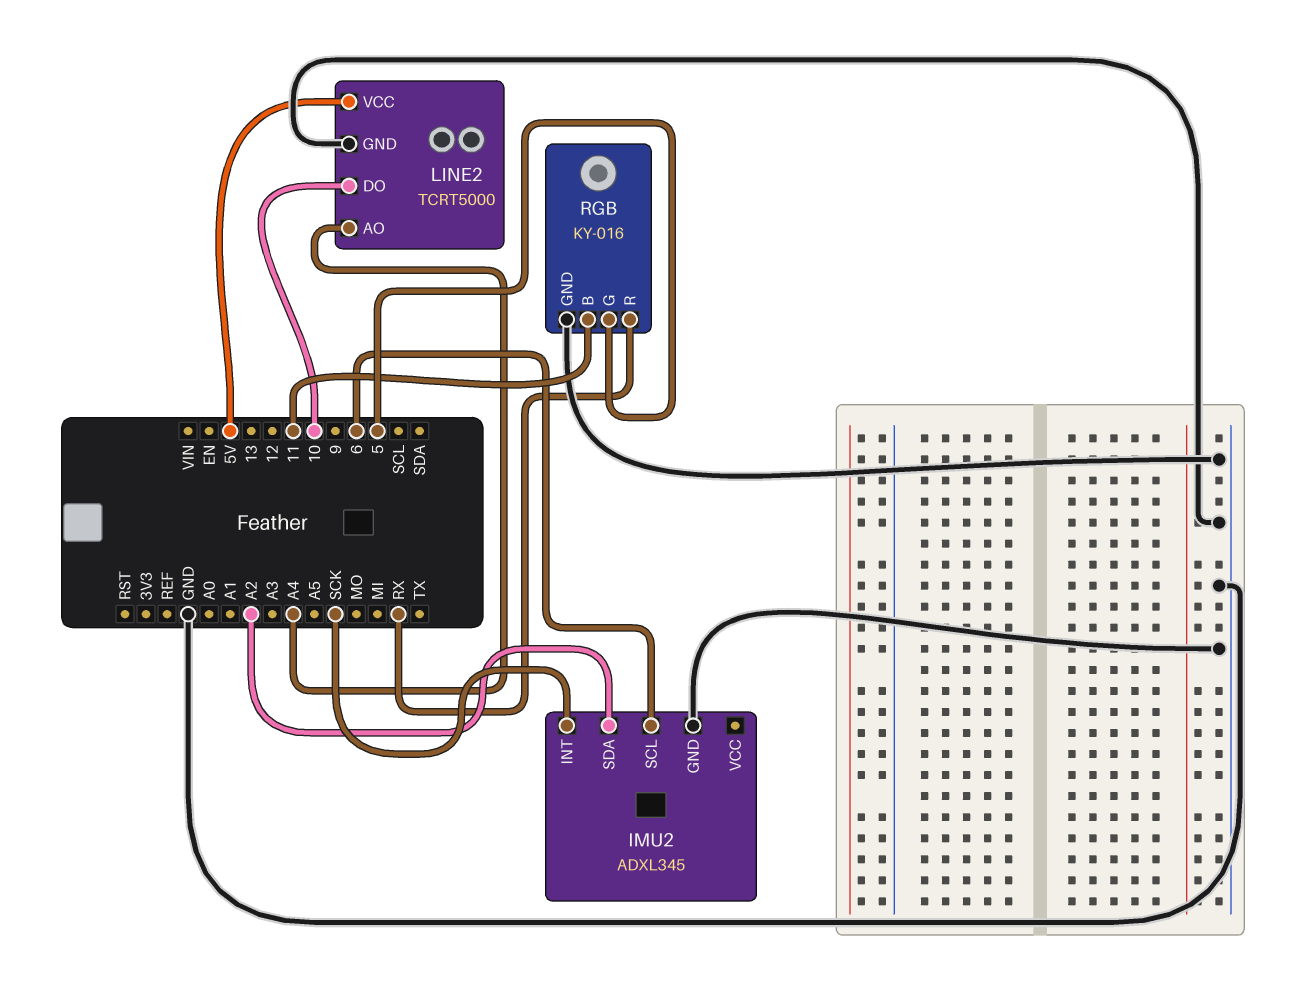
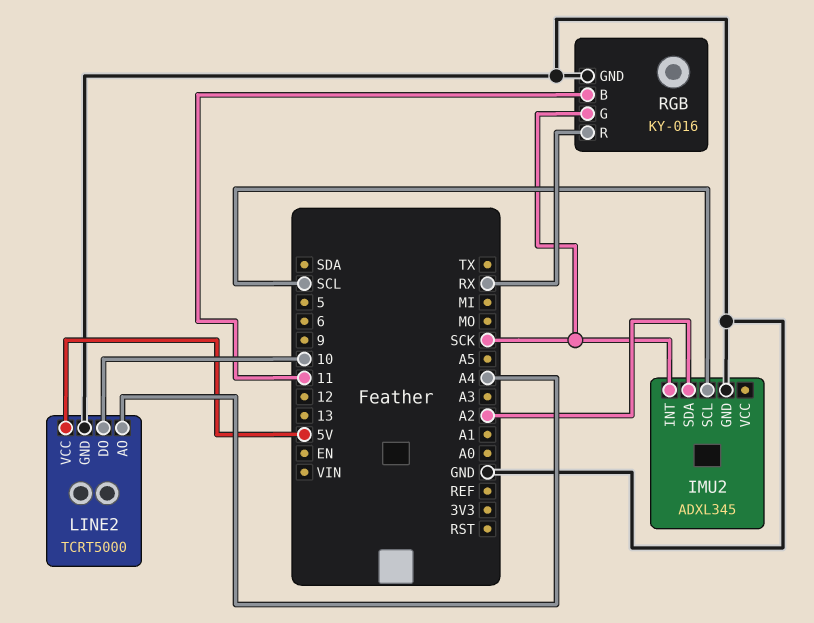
IMU2 pin SCL: 6 -> SCL
RGB pin G: 5 -> SCK

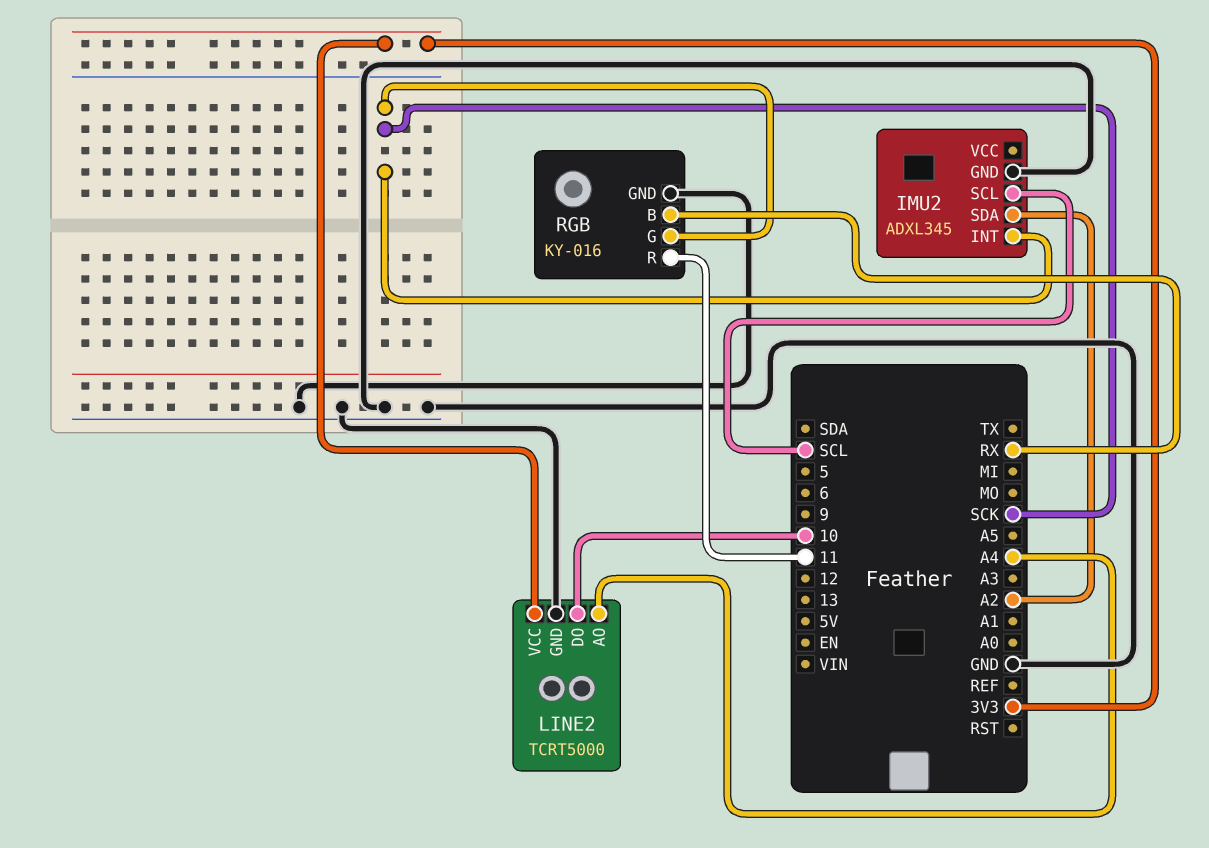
LINE2 pin VCC: 5V -> 3V3
RGB pin B: 11 -> RX
RGB pin R: RX -> 11

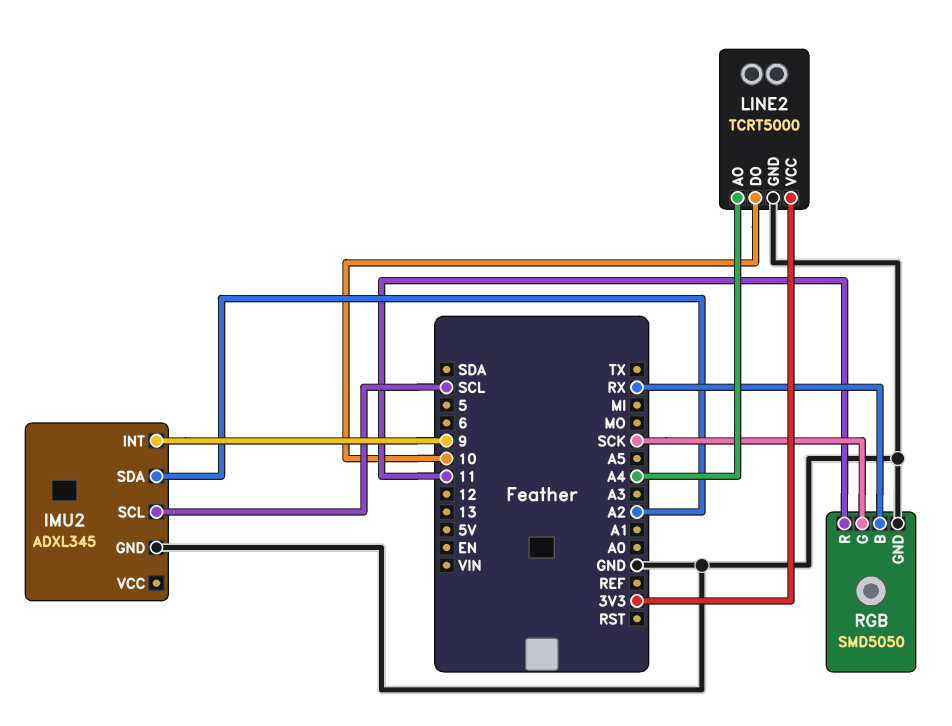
IMU2 pin INT: SCK -> 9
RGB: KY-016 -> SMD5050

